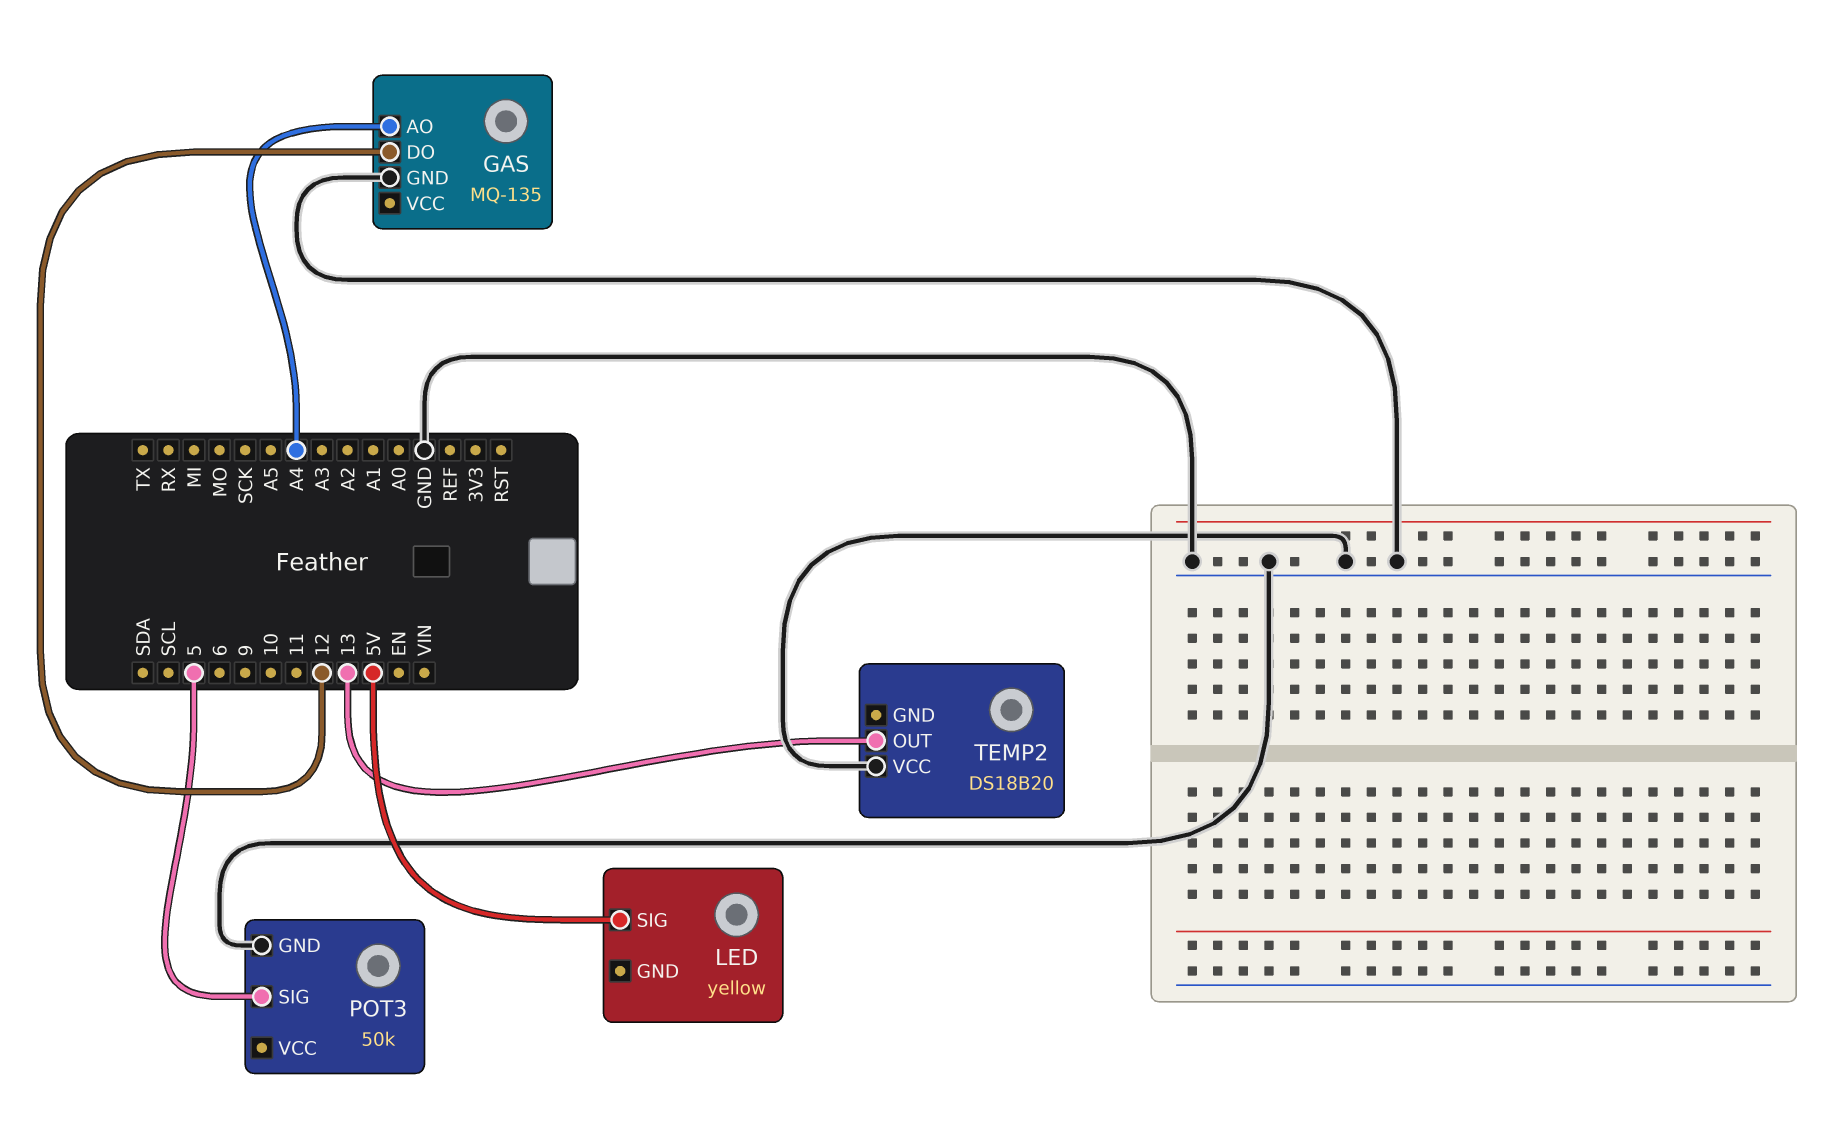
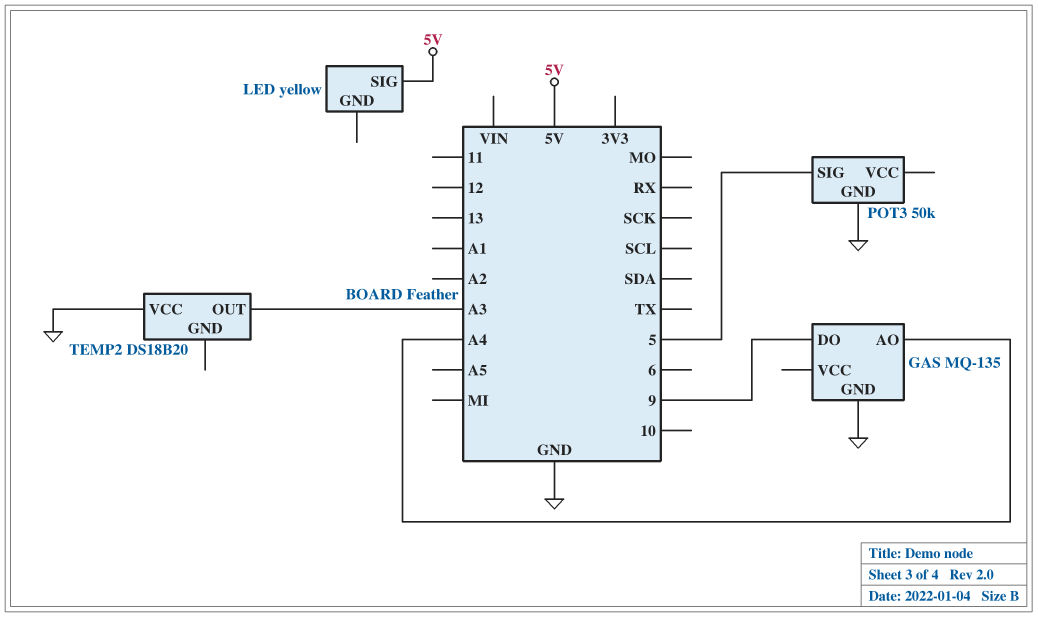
GAS pin DO: 12 -> 9
TEMP2 pin OUT: 13 -> A3

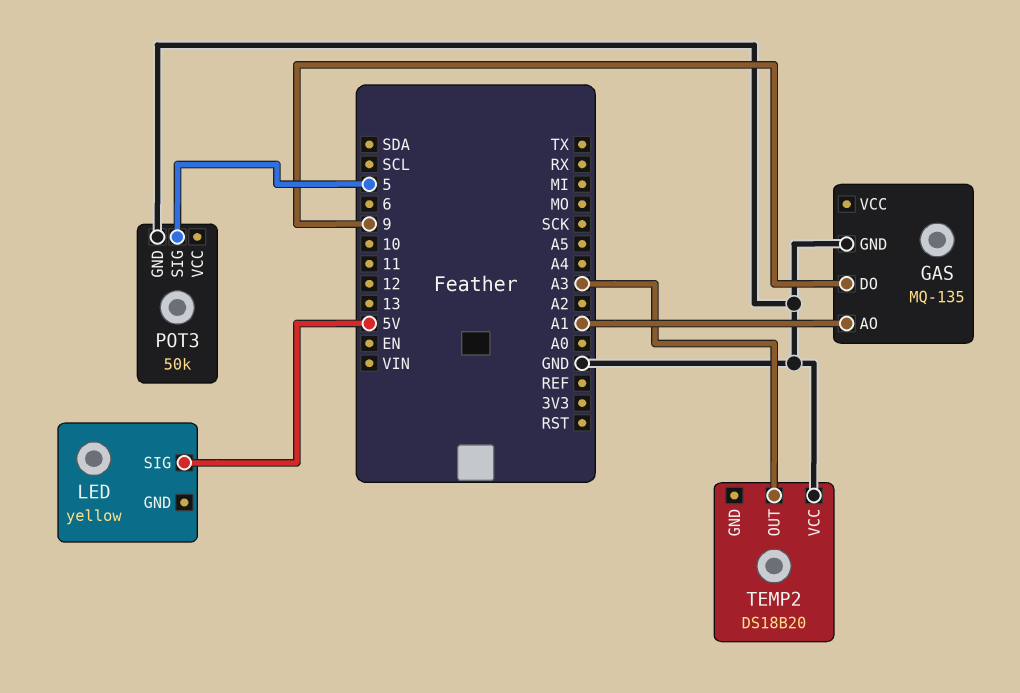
GAS pin AO: A4 -> A1

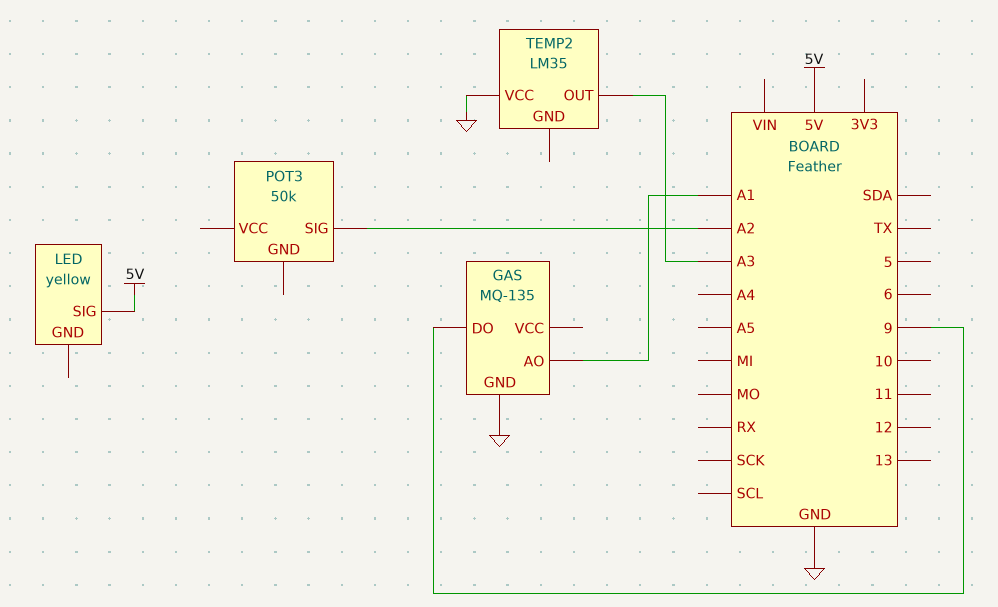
POT3 pin GND: GND -> none
POT3 pin SIG: 5 -> A2
TEMP2: DS18B20 -> LM35

